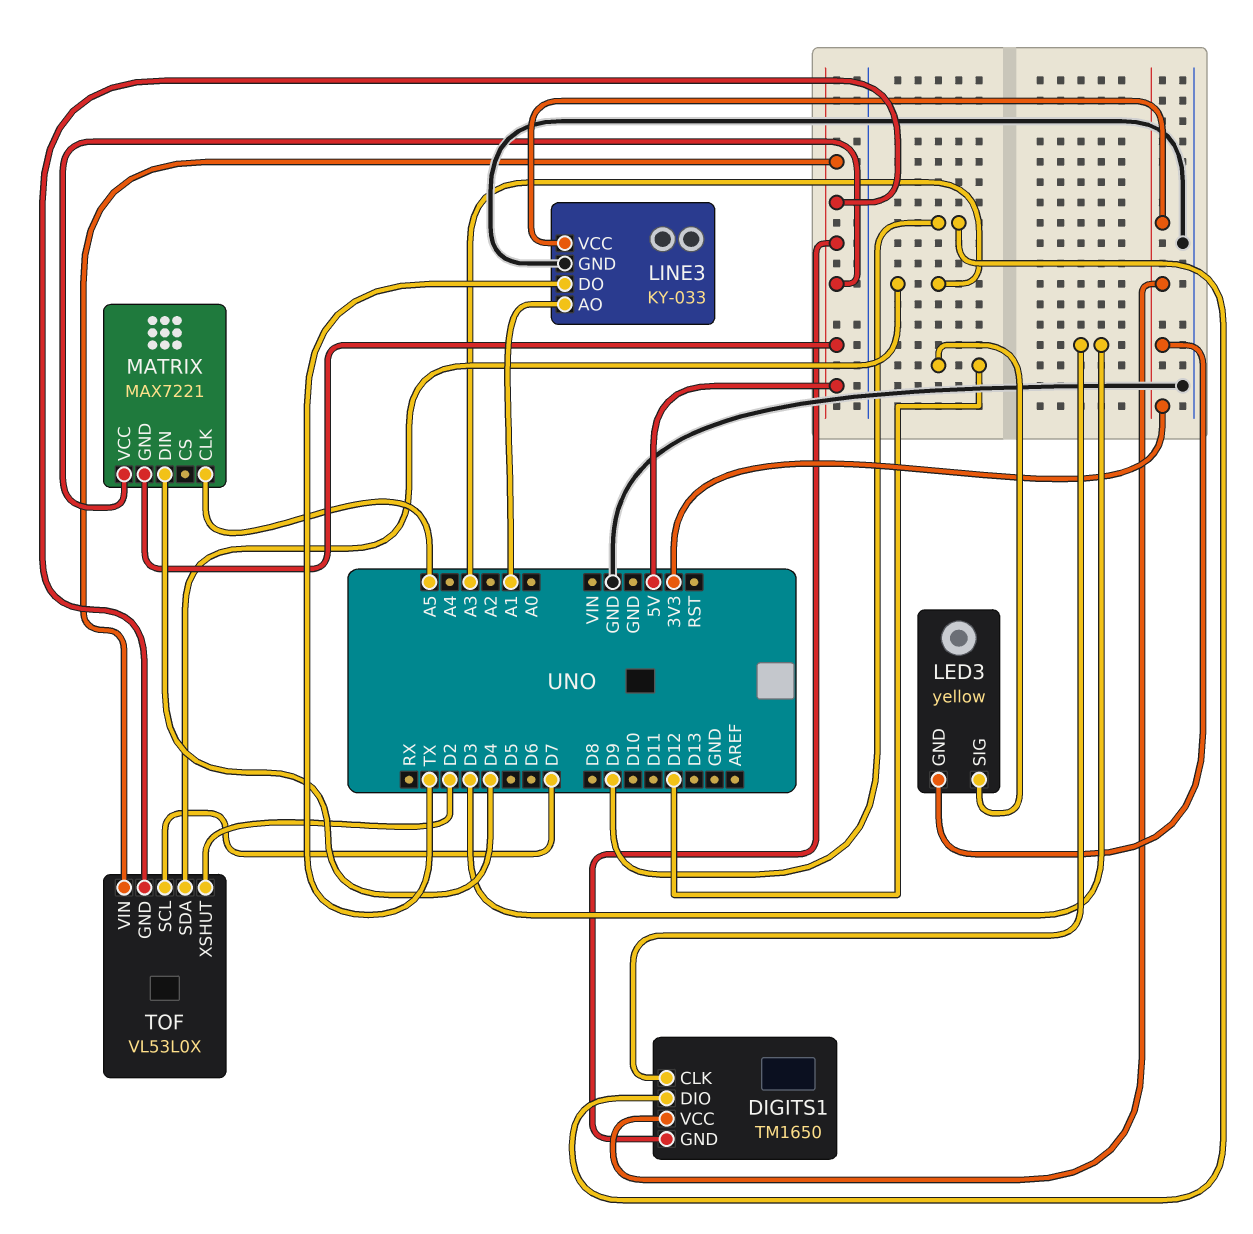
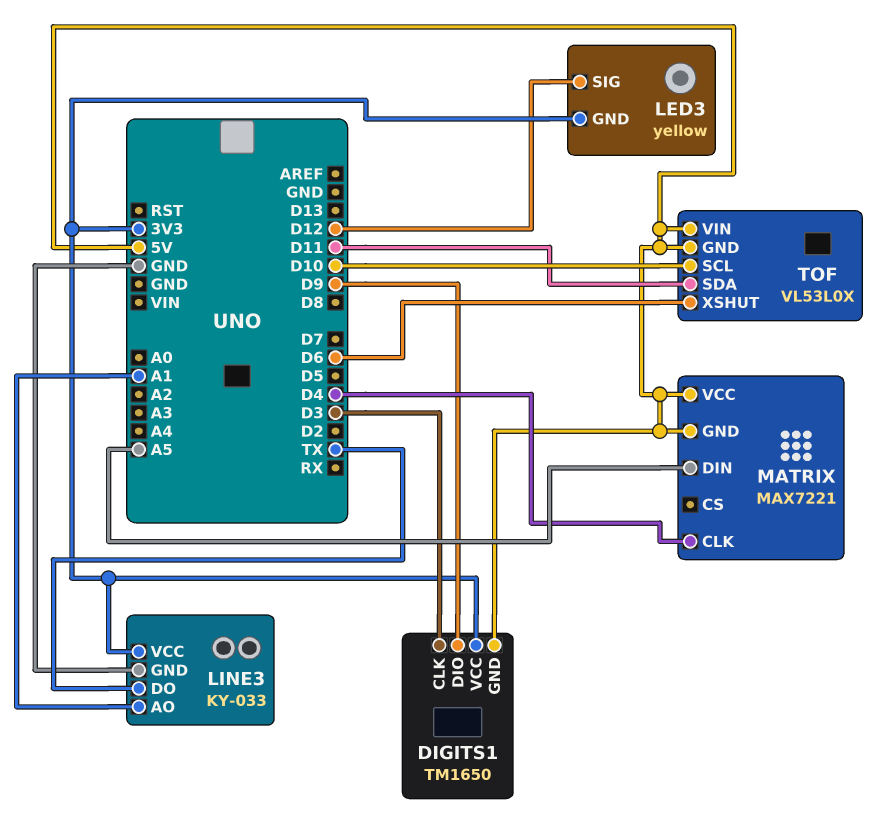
MATRIX pin CLK: A5 -> D4
MATRIX pin DIN: D4 -> A5
TOF pin SCL: D7 -> D10
TOF pin SDA: A3 -> D11
TOF pin XSHUT: D2 -> D6

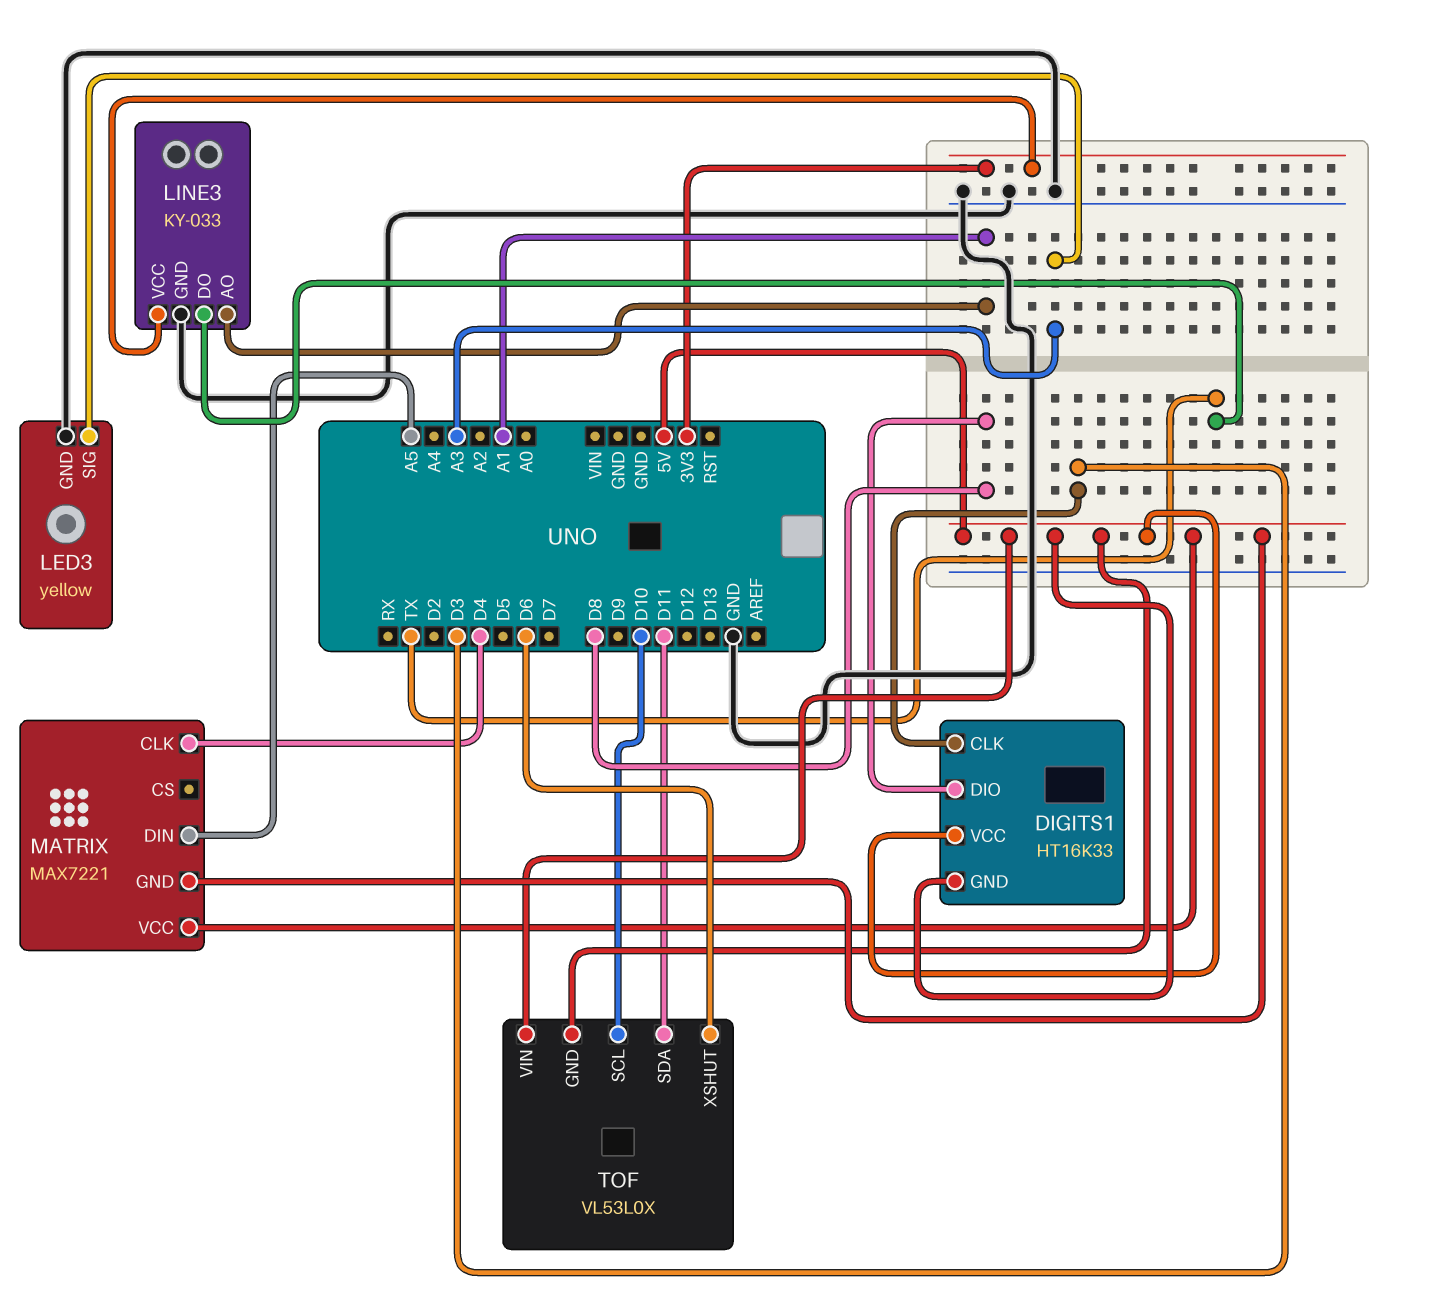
DIGITS1: TM1650 -> HT16K33
DIGITS1 pin DIO: D9 -> D8
DIGITS1 pin VCC: 3V3 -> 5V
LED3 pin GND: 3V3 -> GND
LED3 pin SIG: D12 -> A3

